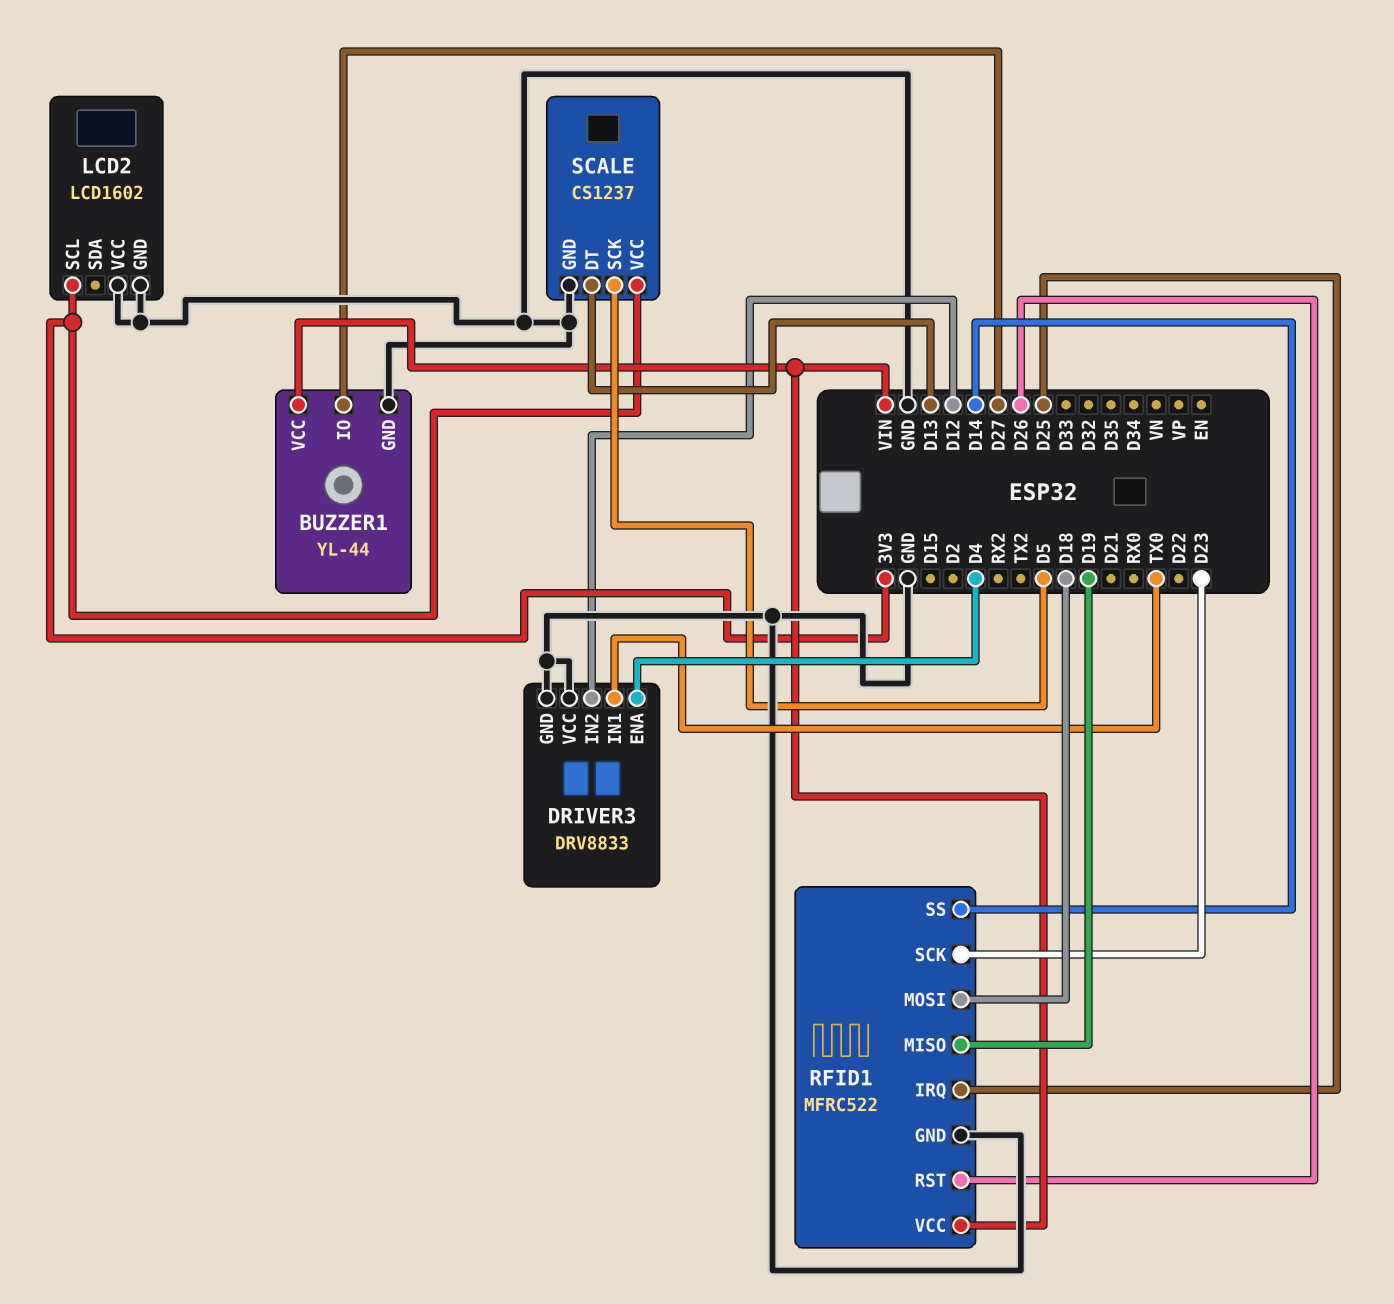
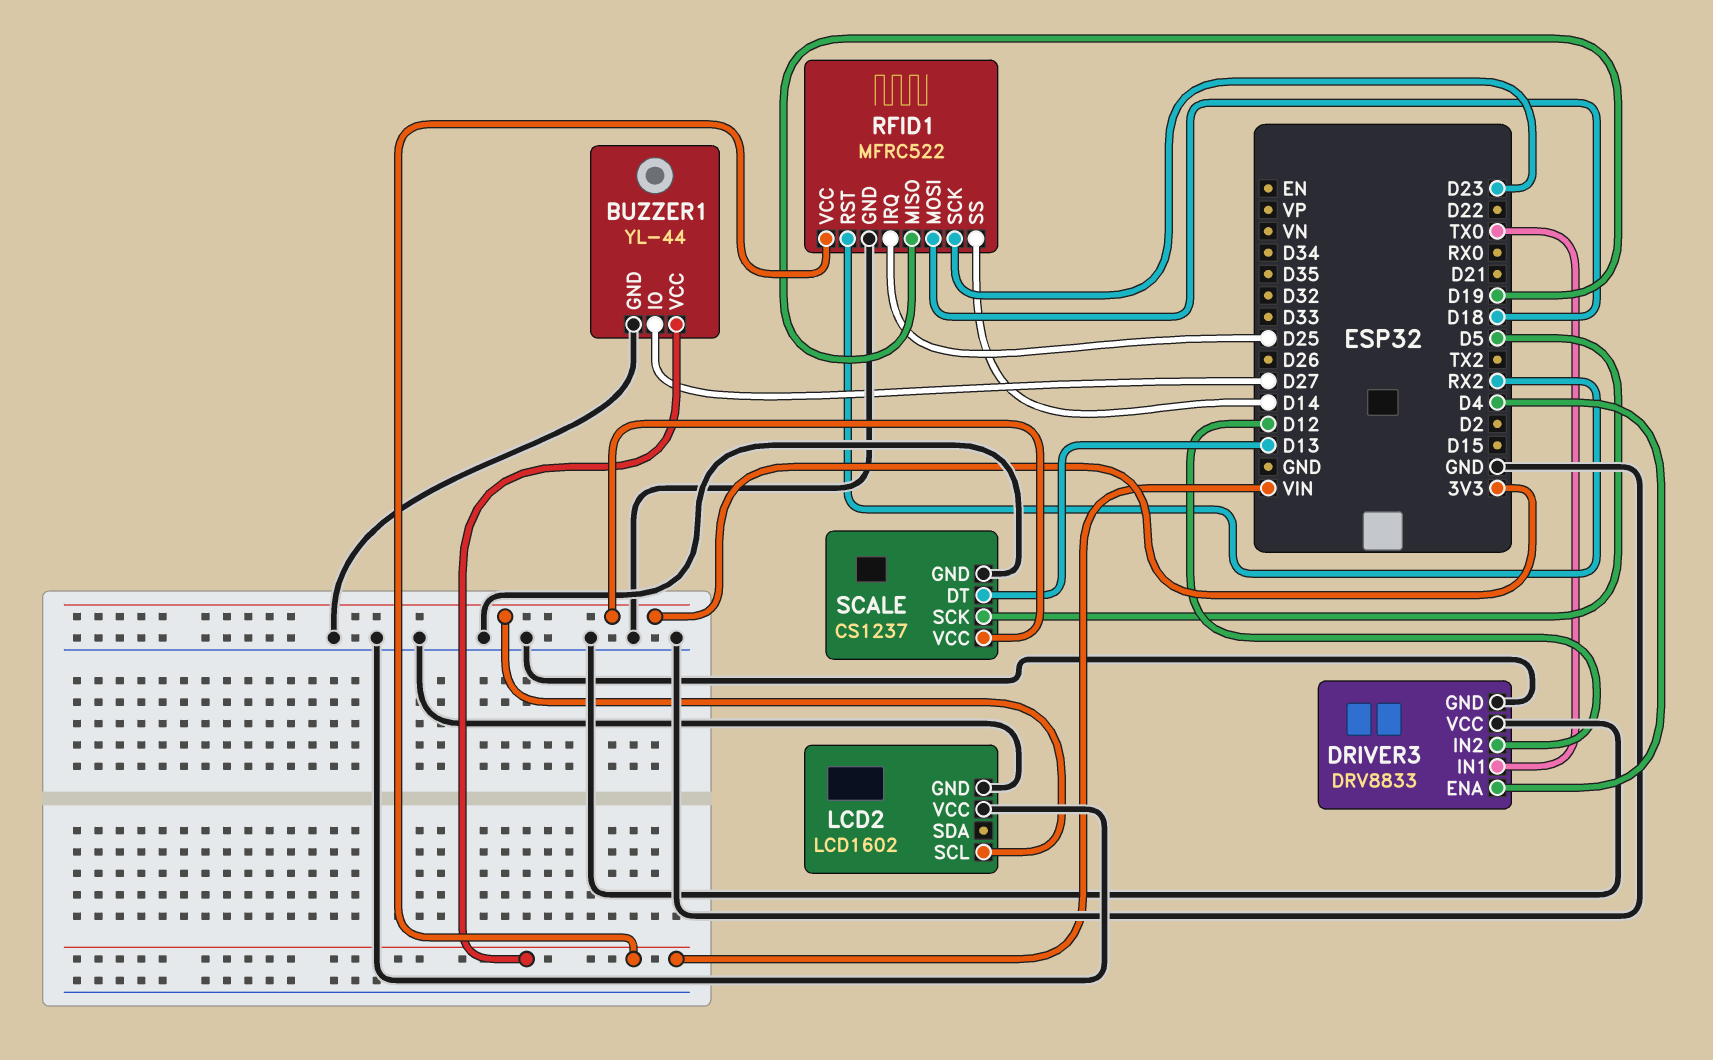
RFID1 pin RST: D26 -> RX2

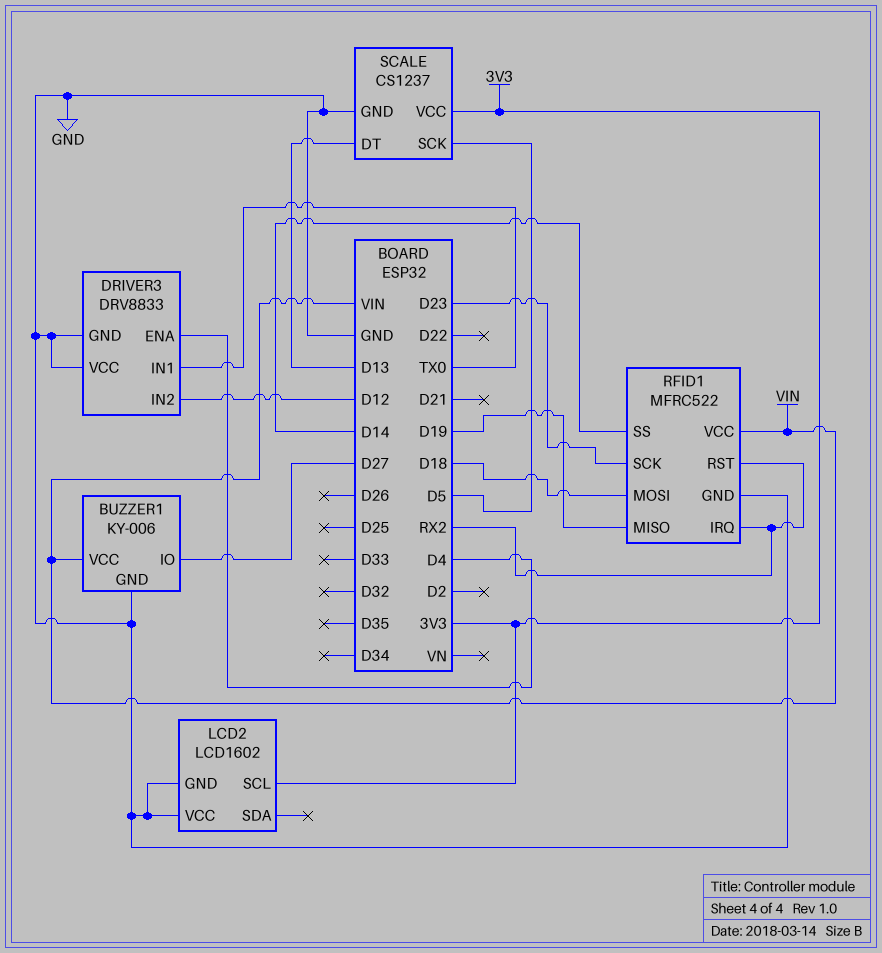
BUZZER1: YL-44 -> KY-006
RFID1 pin IRQ: D25 -> RX2

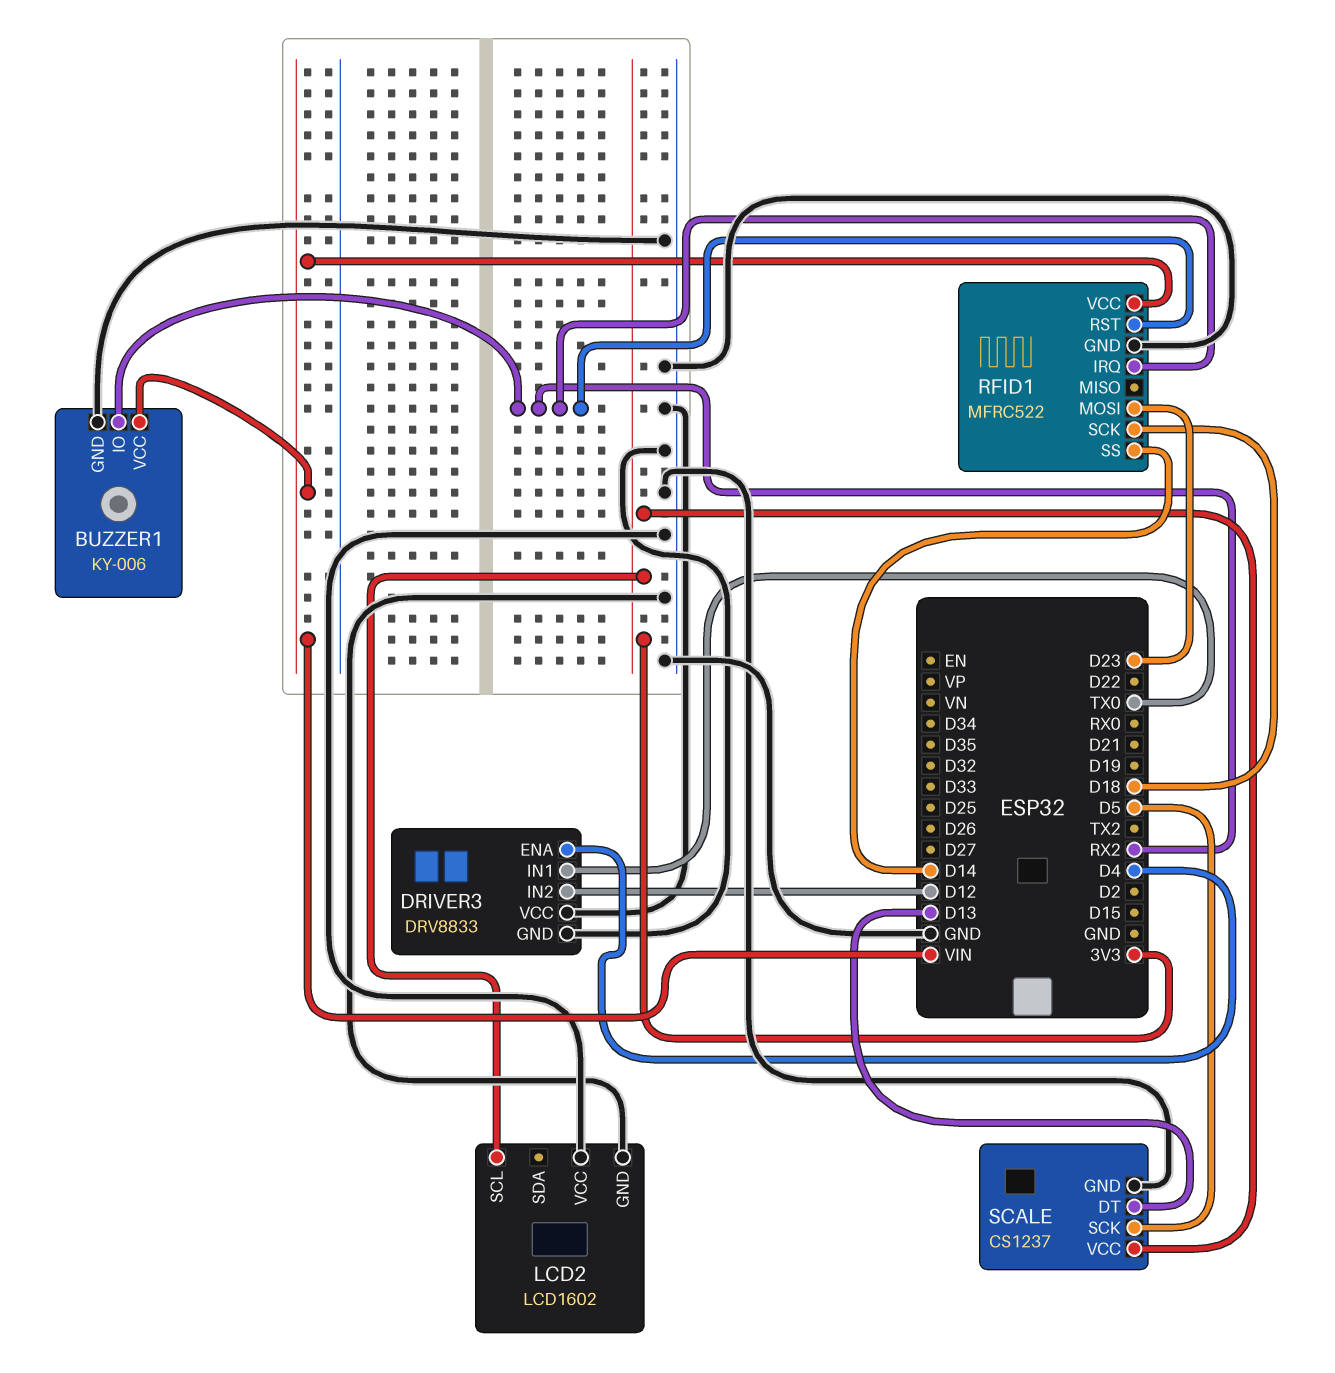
BUZZER1 pin IO: D27 -> RX2
RFID1 pin MISO: D19 -> none
RFID1 pin MOSI: D18 -> D23
RFID1 pin SCK: D23 -> D18

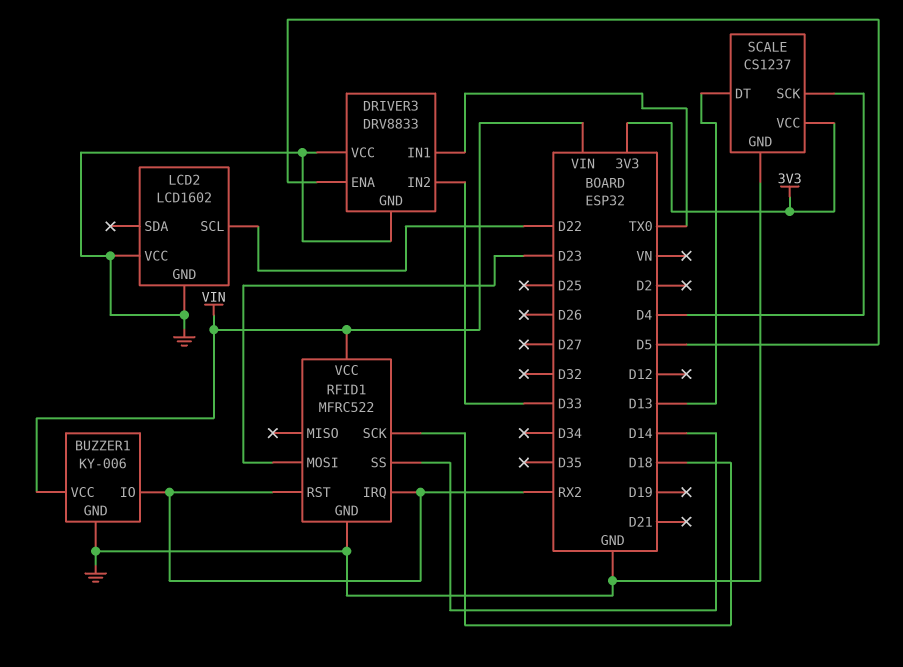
DRIVER3 pin ENA: D4 -> D5
DRIVER3 pin IN2: D12 -> D33
LCD2 pin SCL: 3V3 -> D22
SCALE pin SCK: D5 -> D4

